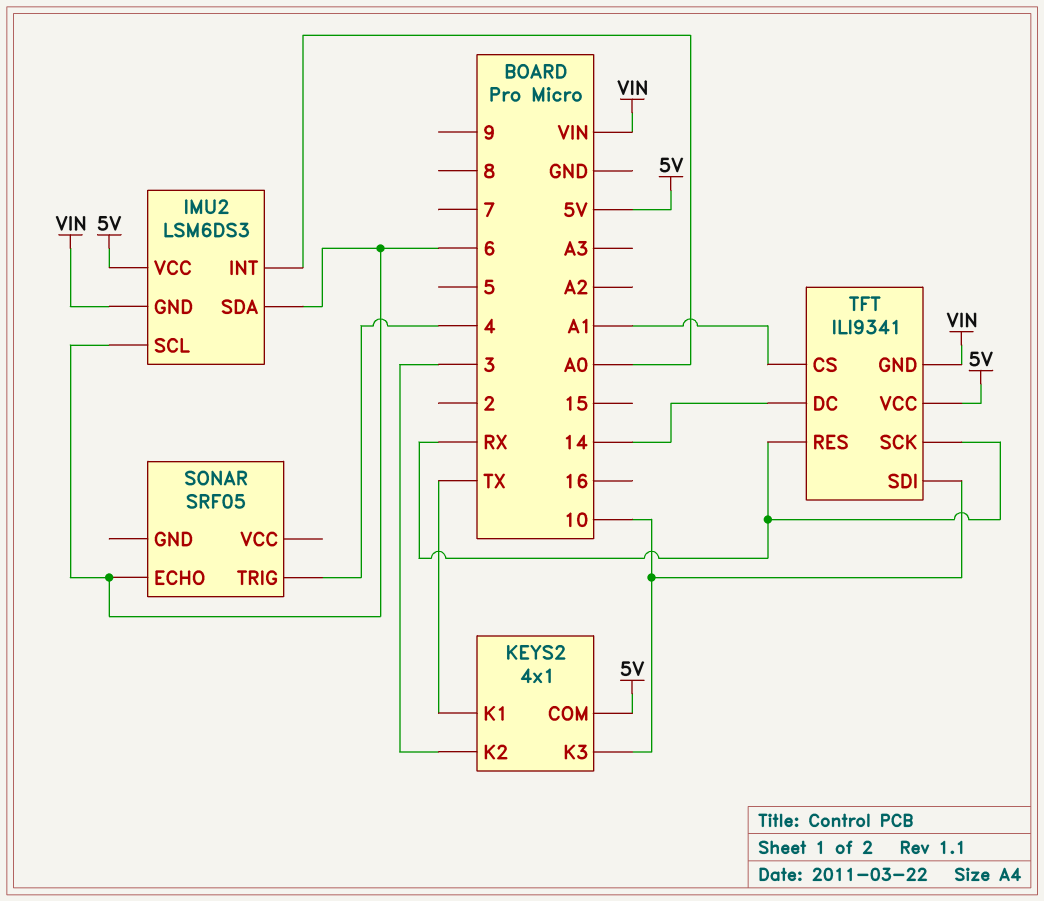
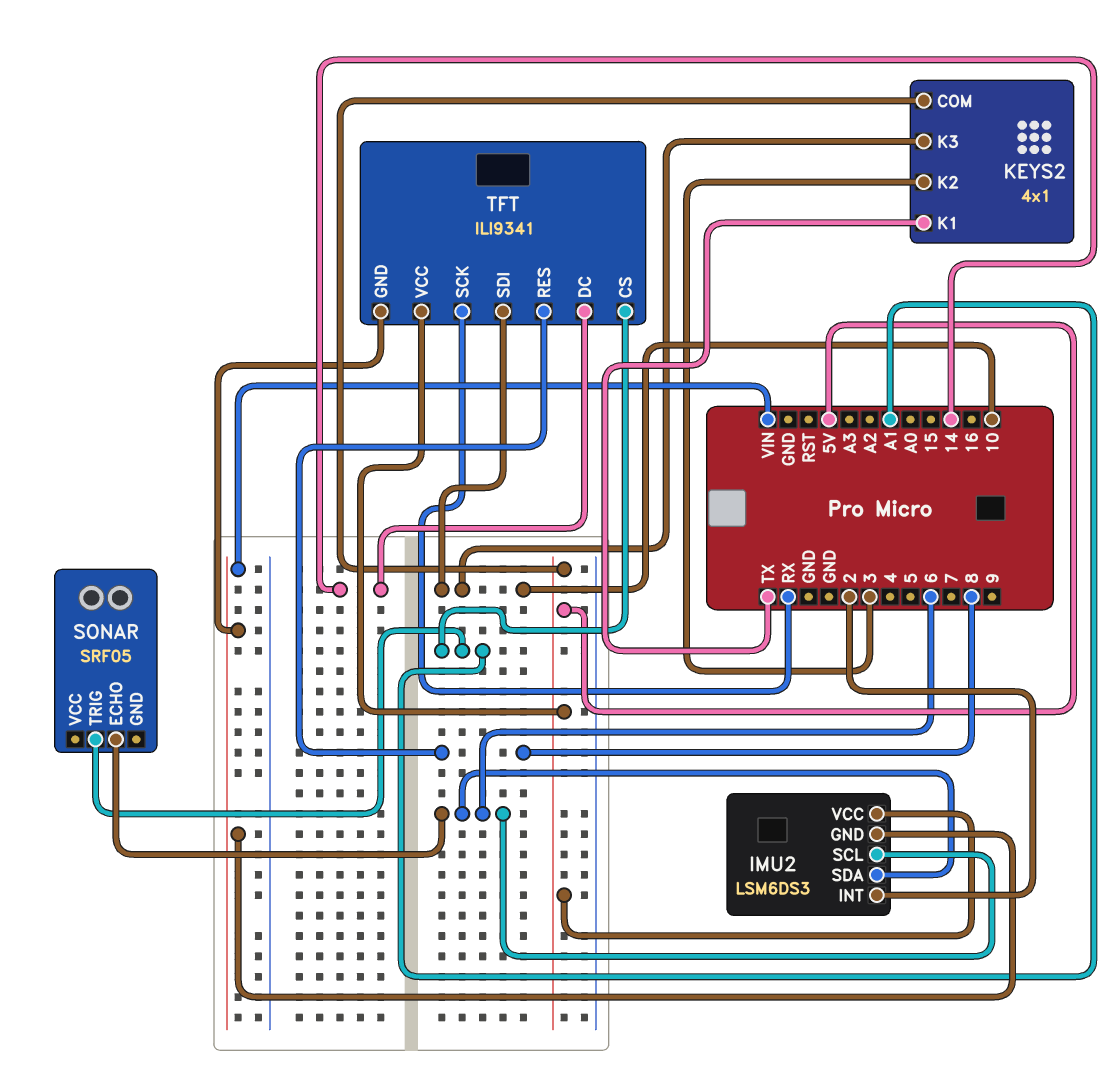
IMU2 pin INT: A0 -> 2
SONAR pin TRIG: 4 -> A1
TFT pin RES: RX -> 8

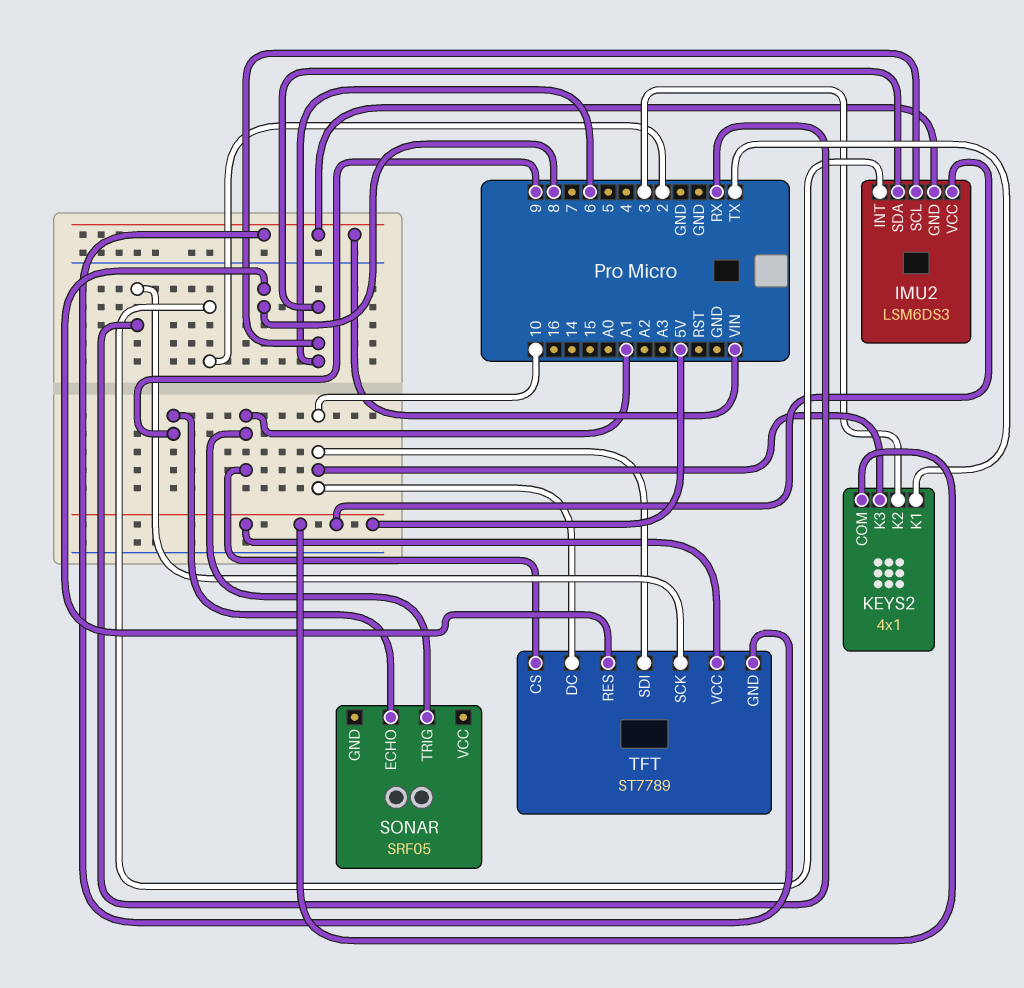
SONAR pin ECHO: 6 -> 9
TFT: ILI9341 -> ST7789
TFT pin DC: 14 -> 10

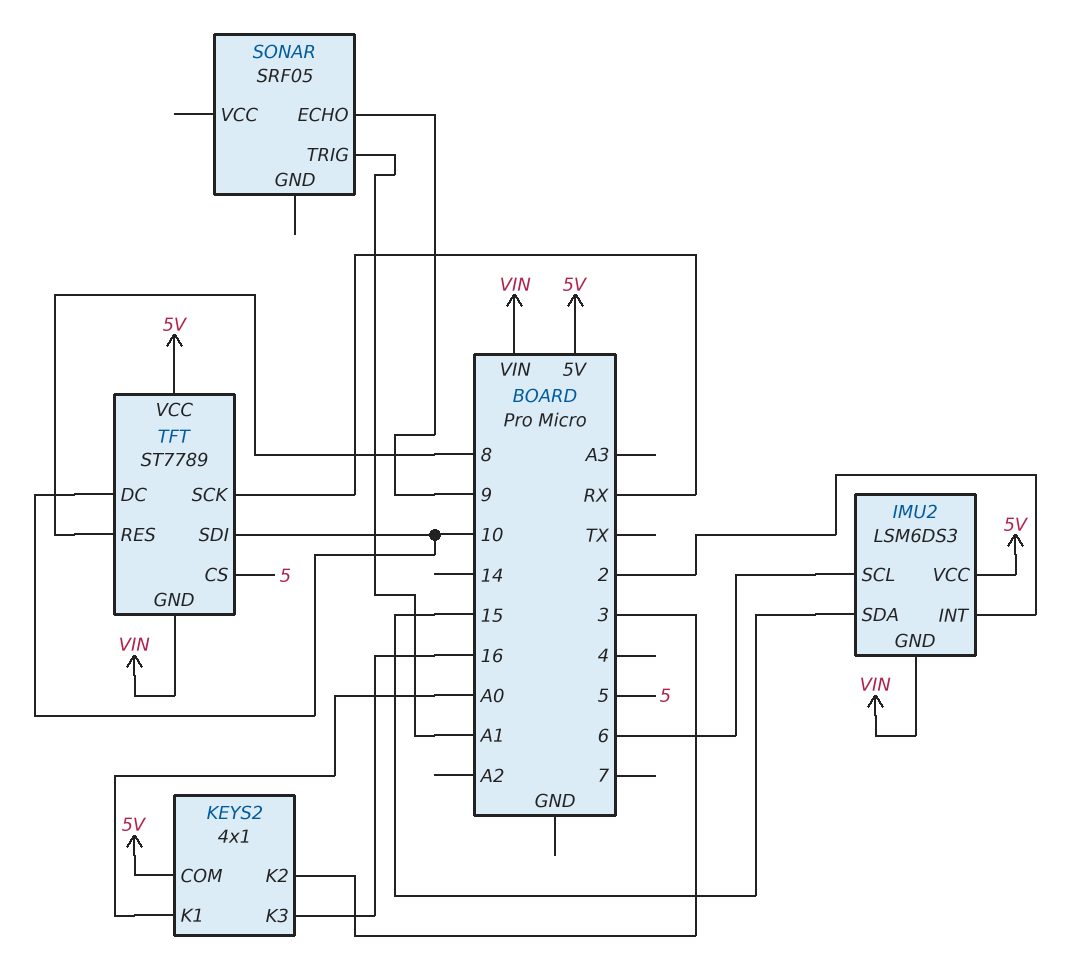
IMU2 pin SDA: 6 -> 15
KEYS2 pin K1: TX -> A0
KEYS2 pin K3: 10 -> 16
TFT pin CS: A1 -> 5

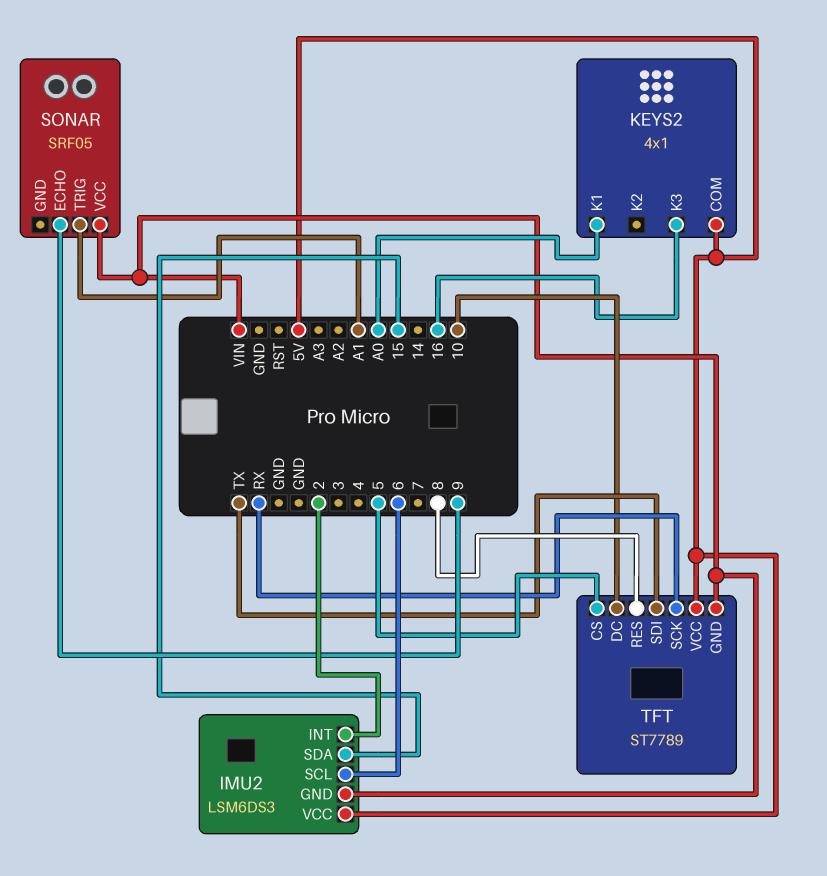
KEYS2 pin K2: 3 -> none
SONAR pin VCC: none -> VIN
TFT pin SDI: 10 -> TX

